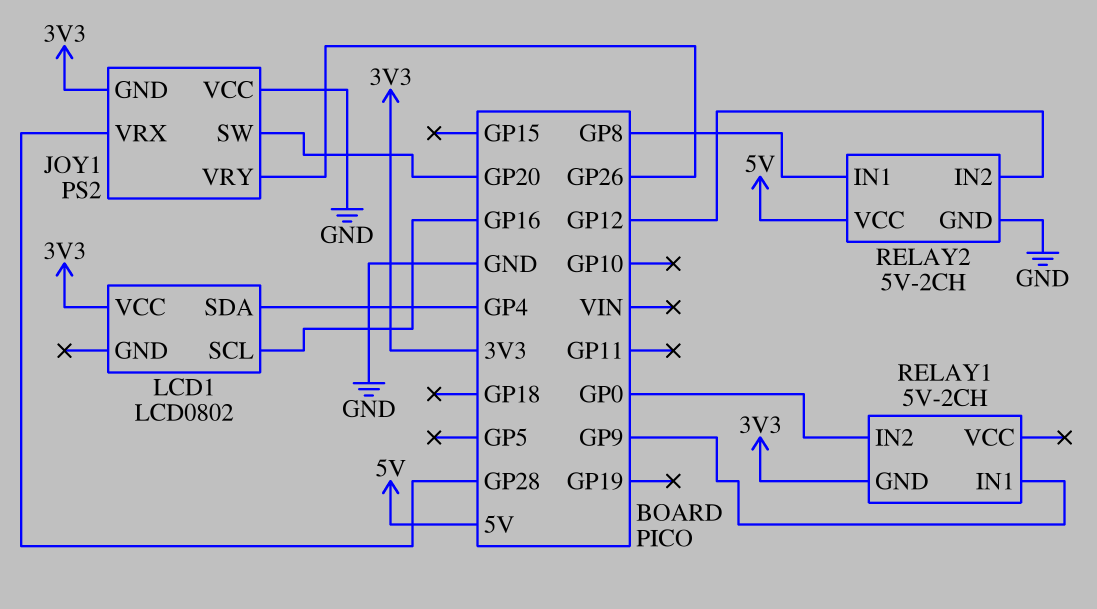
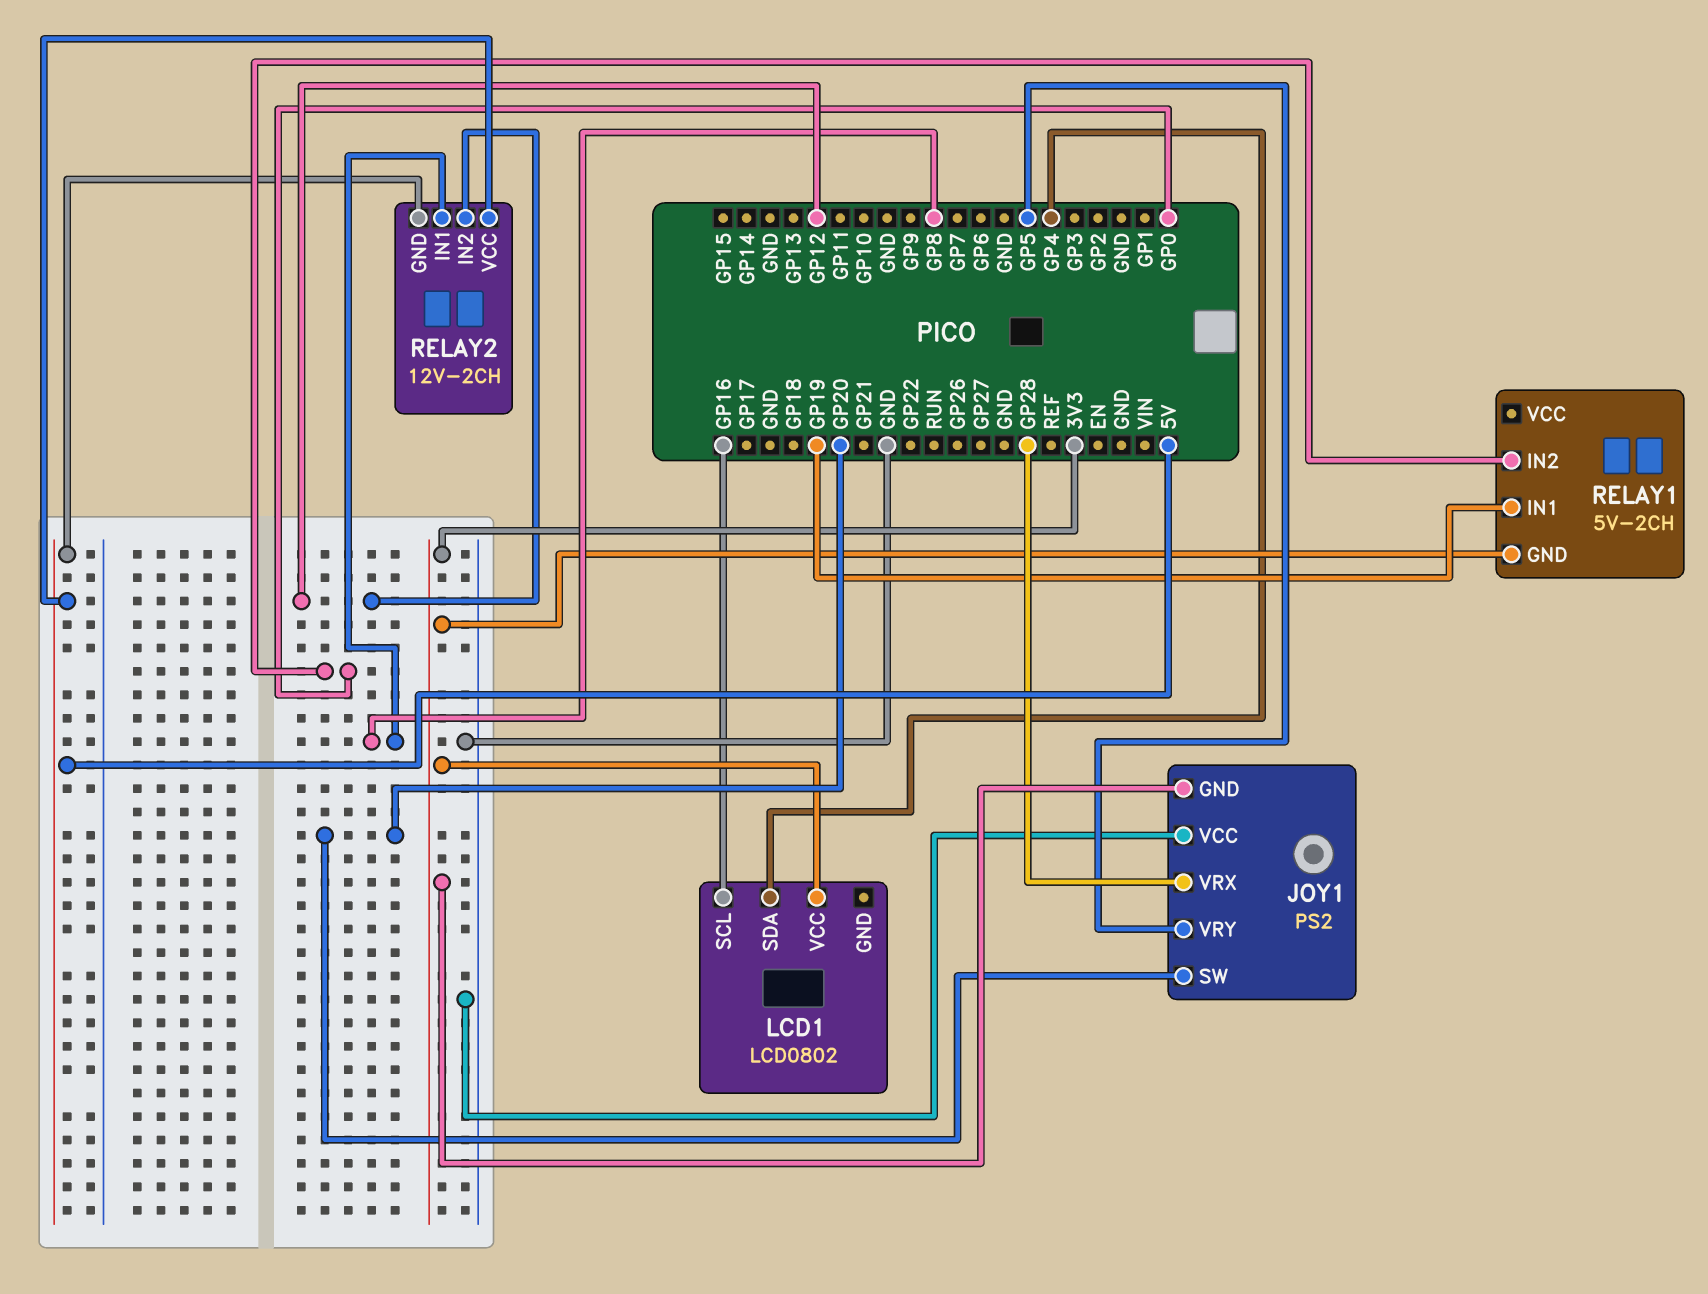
JOY1 pin VRY: GP26 -> GP5
RELAY1 pin IN1: GP9 -> GP19
RELAY2: 5V-2CH -> 12V-2CH
RELAY2 pin GND: GND -> 5V

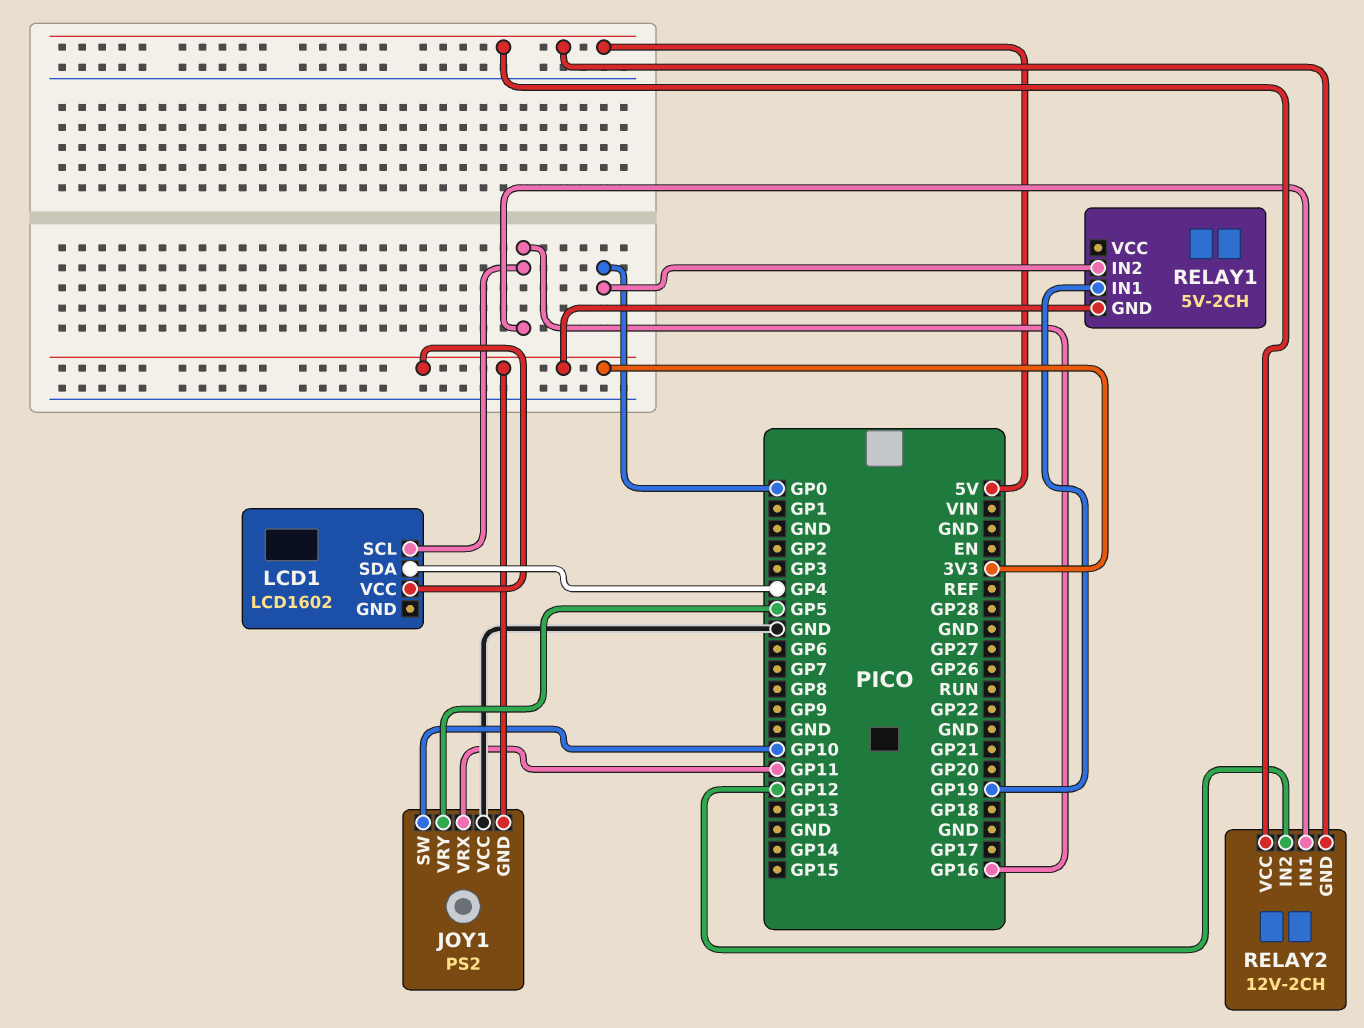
JOY1 pin SW: GP20 -> GP10
JOY1 pin VRX: GP28 -> GP11
LCD1: LCD0802 -> LCD1602
RELAY2 pin IN1: GP8 -> GP16

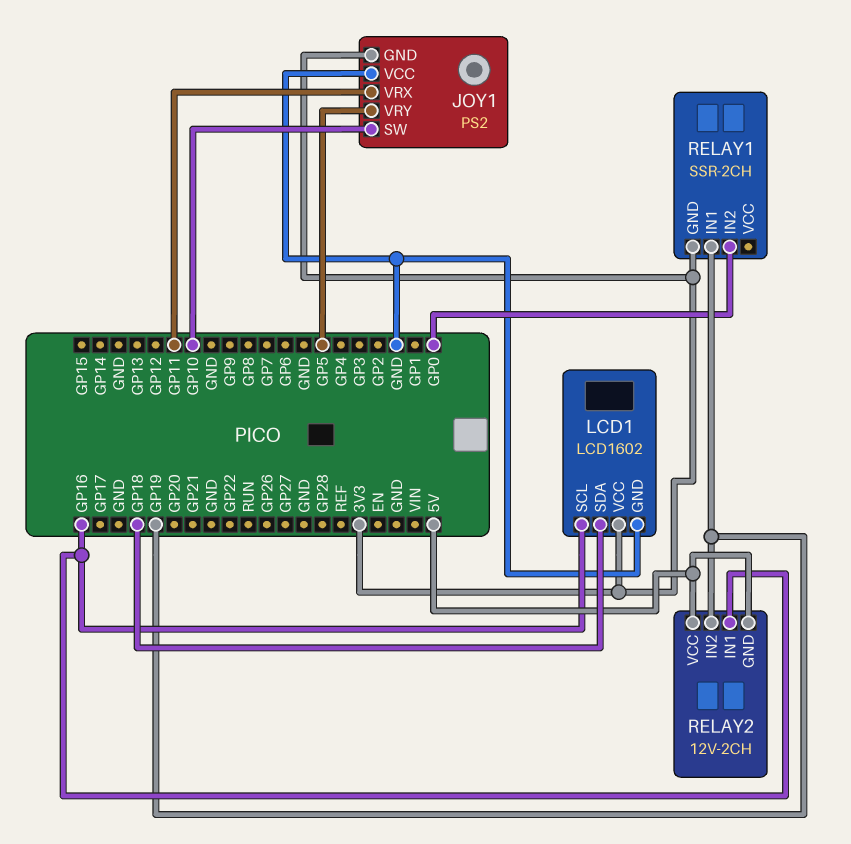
LCD1 pin GND: none -> GND
LCD1 pin SDA: GP4 -> GP18
RELAY1: 5V-2CH -> SSR-2CH
RELAY2 pin IN2: GP12 -> GP19

